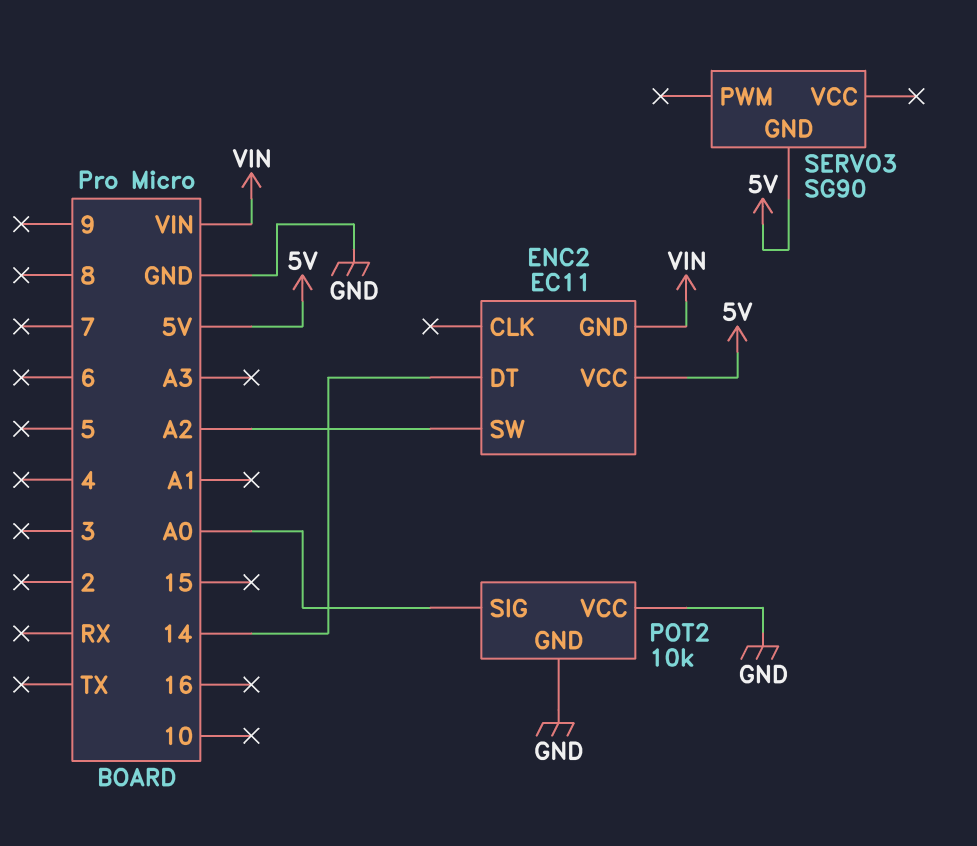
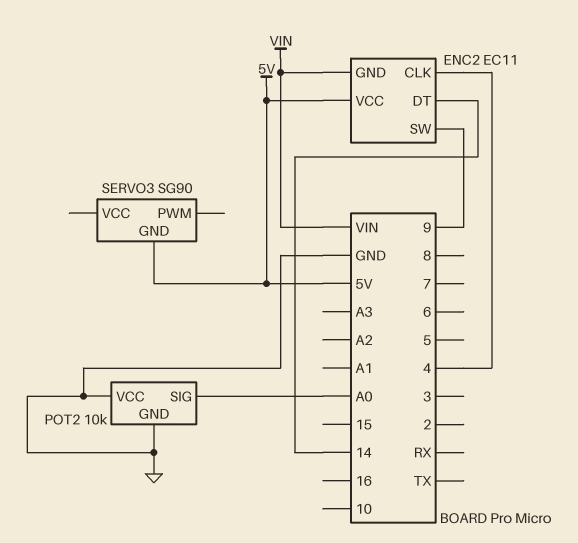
ENC2 pin CLK: none -> 4
ENC2 pin SW: A2 -> 9

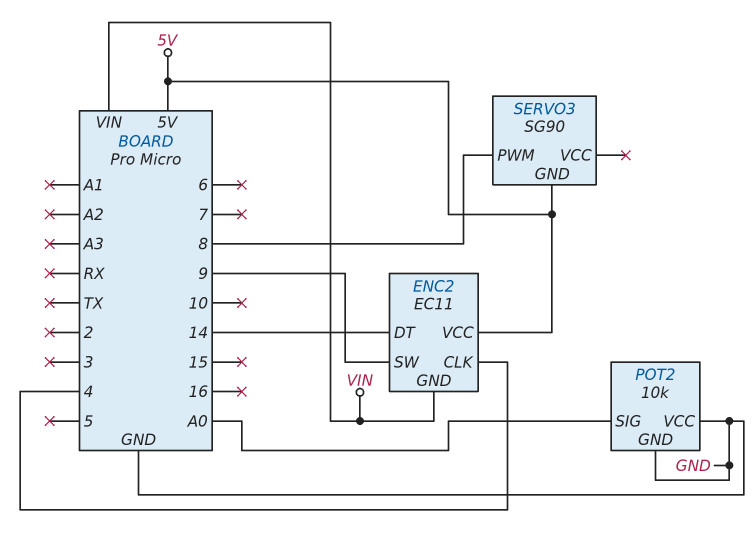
SERVO3 pin PWM: none -> 8

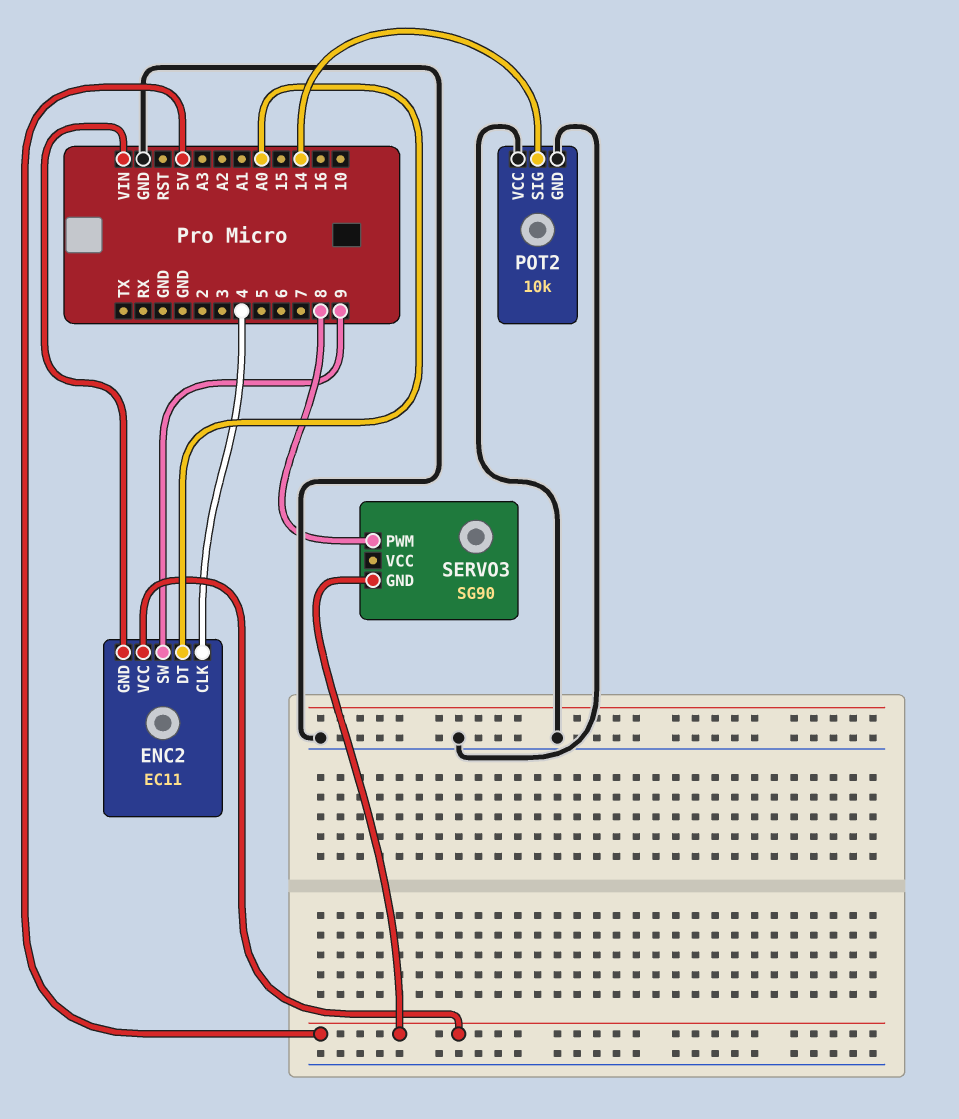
ENC2 pin DT: 14 -> A0
POT2 pin SIG: A0 -> 14

